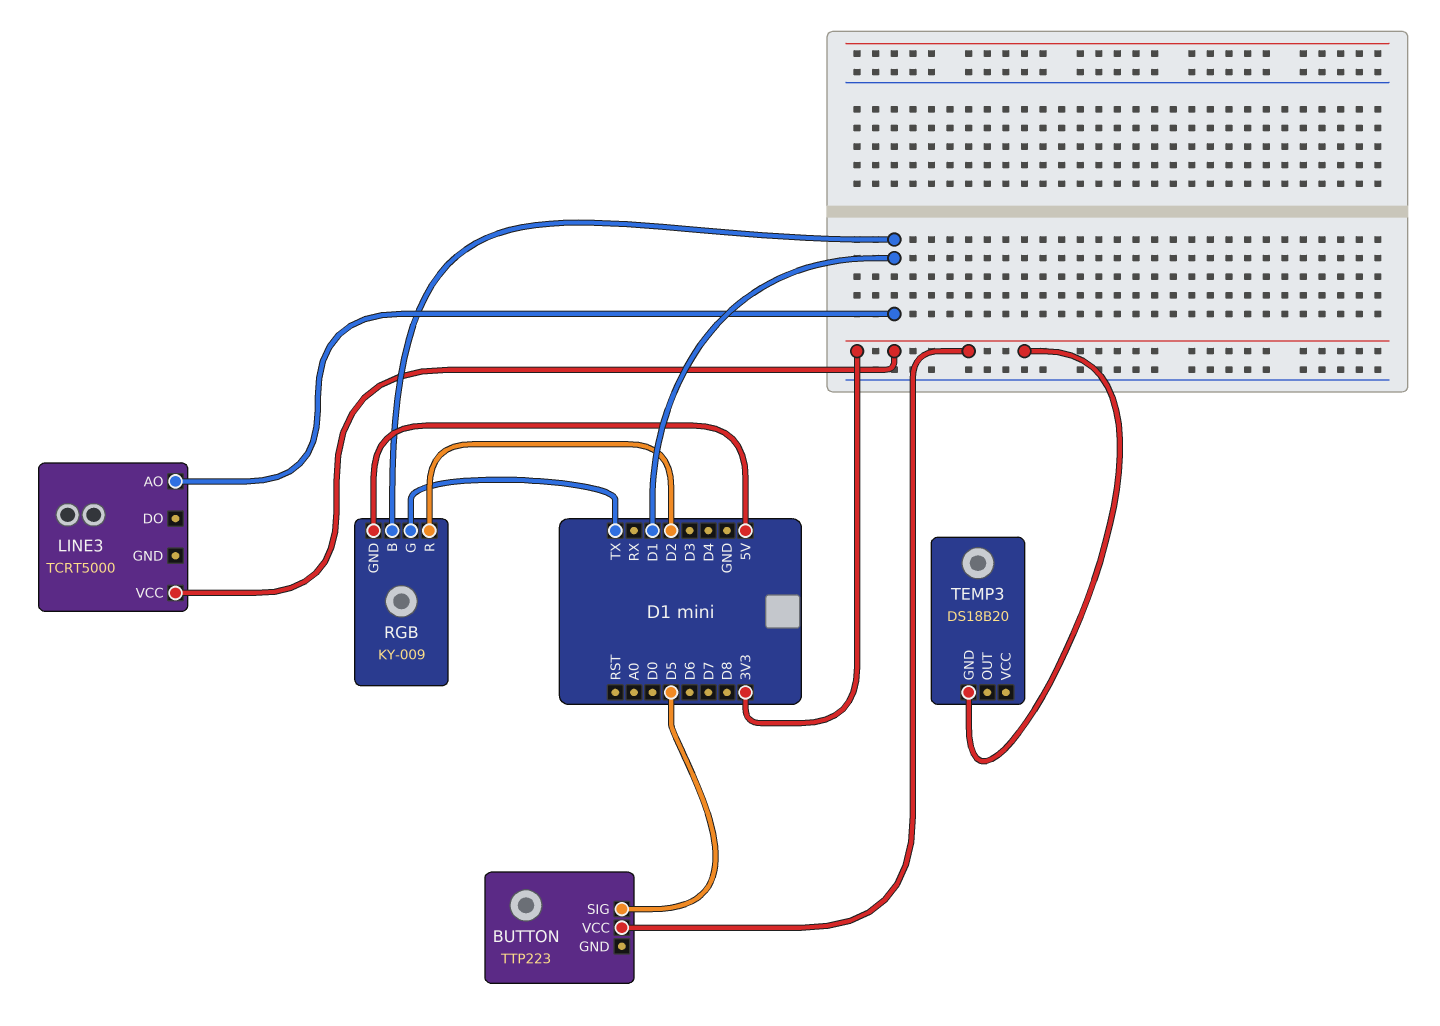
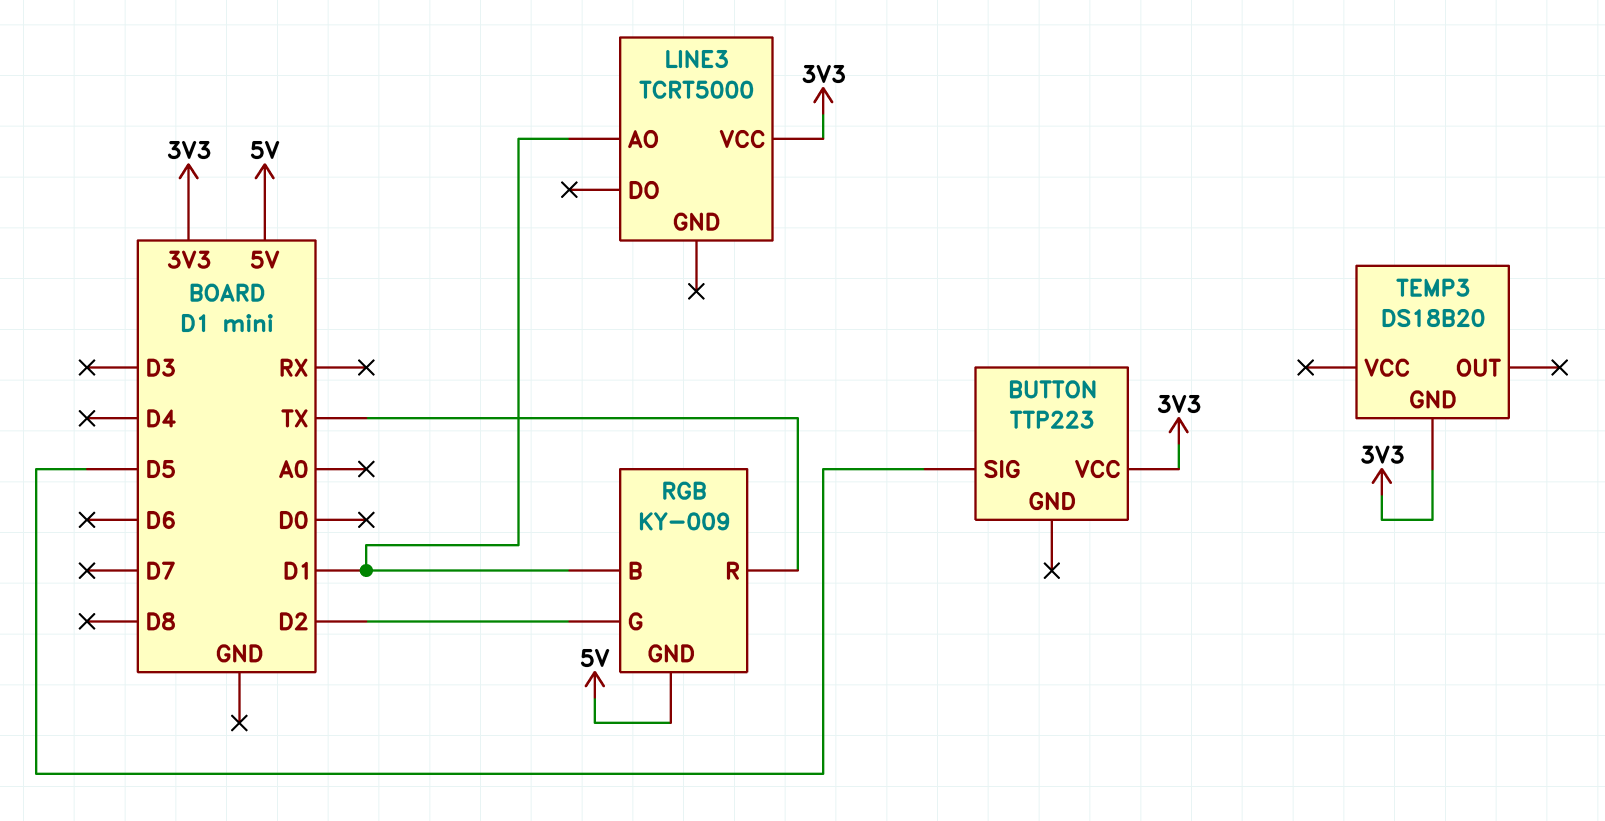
RGB pin G: TX -> D2
RGB pin R: D2 -> TX

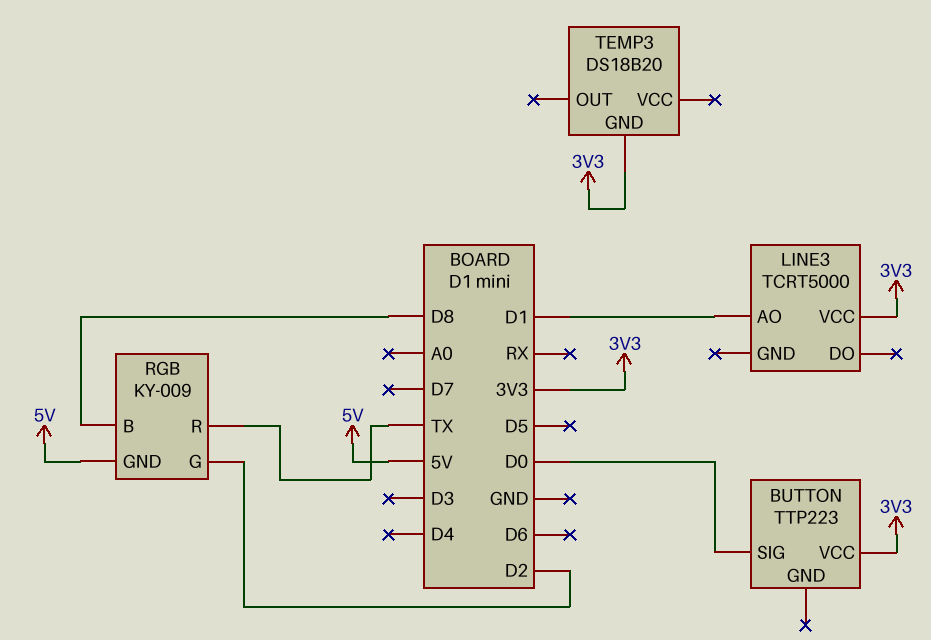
BUTTON pin SIG: D5 -> D0
RGB pin B: D1 -> D8

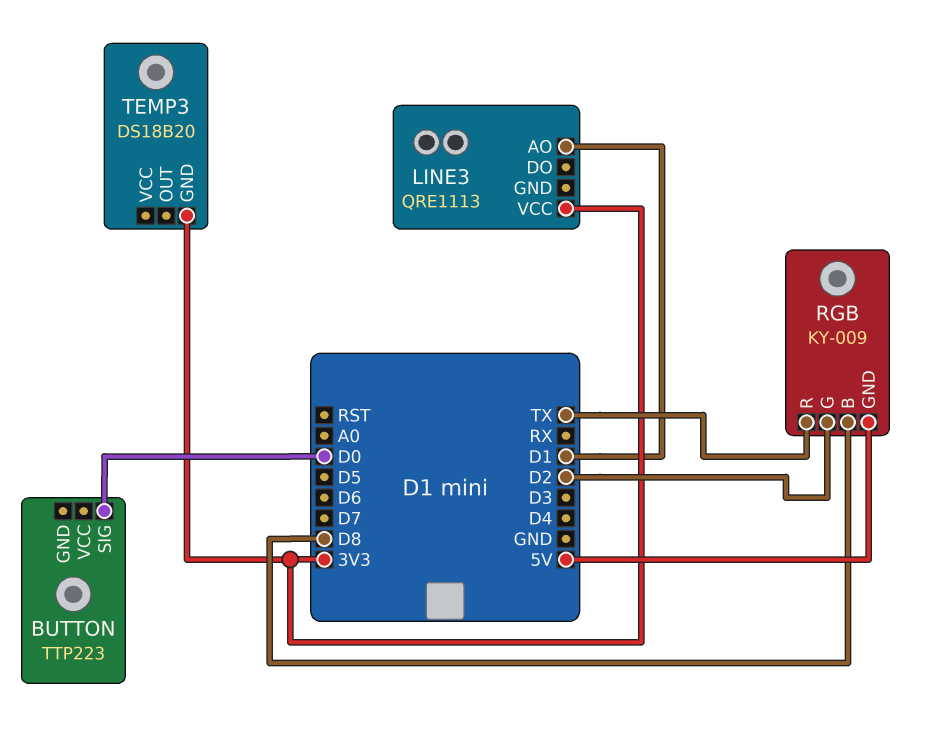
BUTTON pin VCC: 3V3 -> none
LINE3: TCRT5000 -> QRE1113

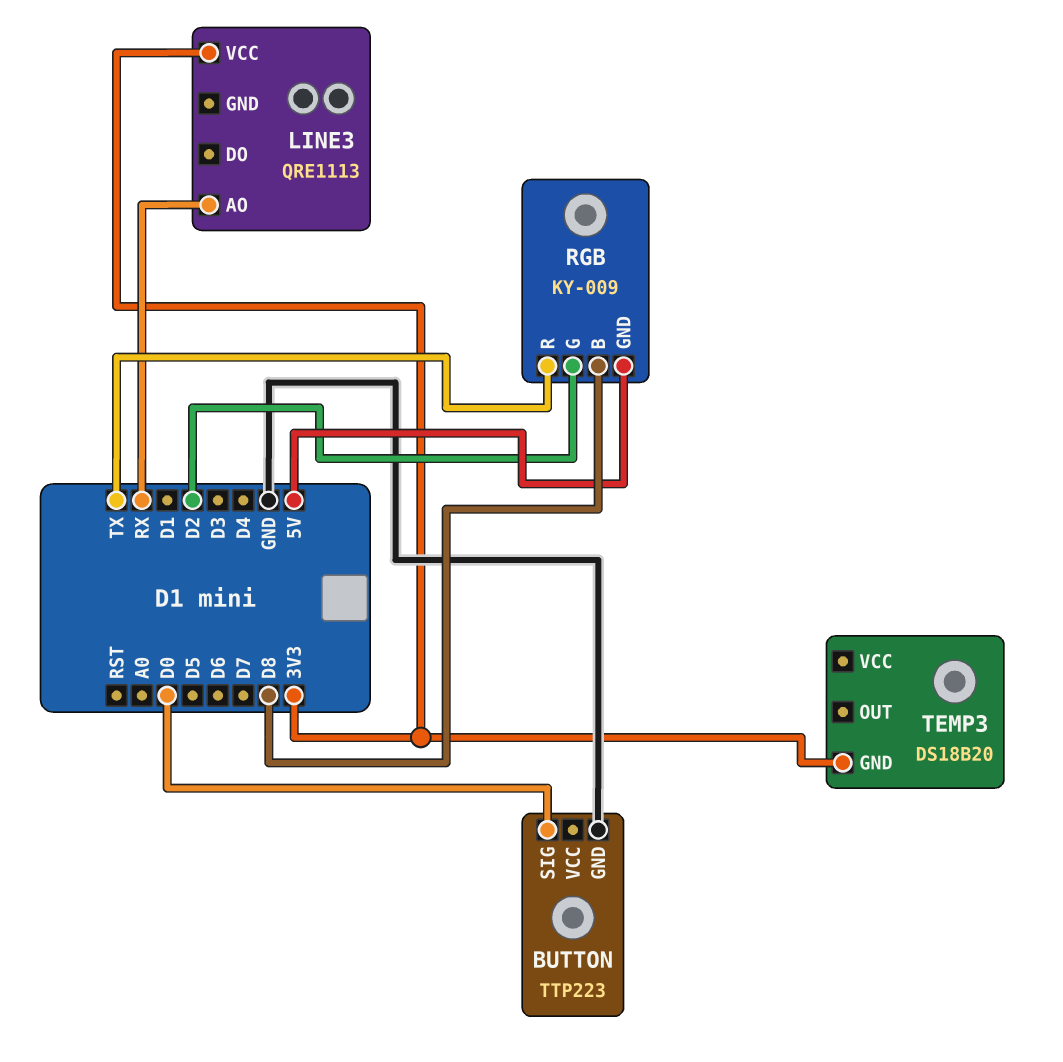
BUTTON pin GND: none -> GND
LINE3 pin AO: D1 -> RX

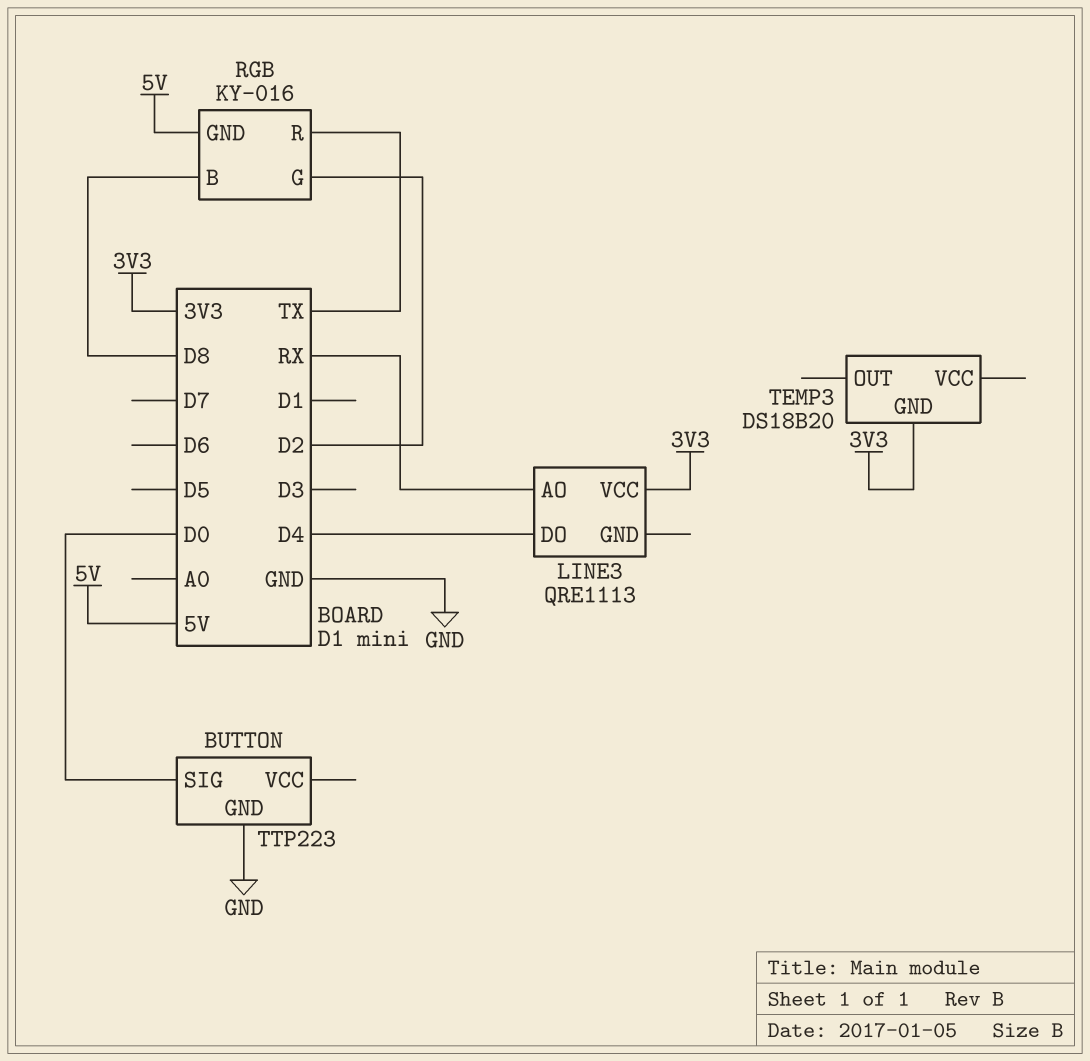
LINE3 pin DO: none -> D4
RGB: KY-009 -> KY-016

